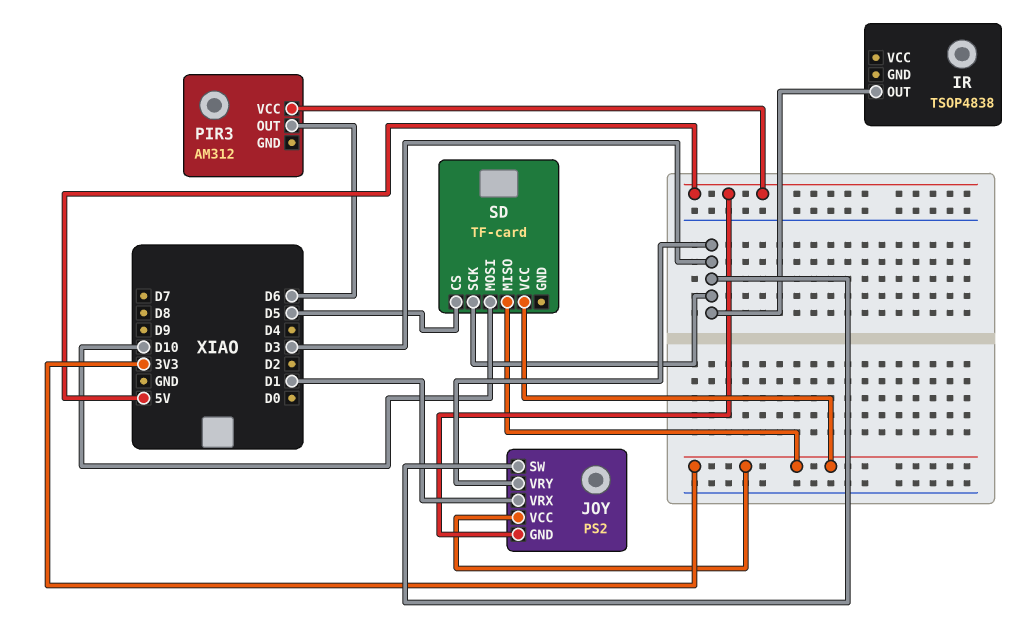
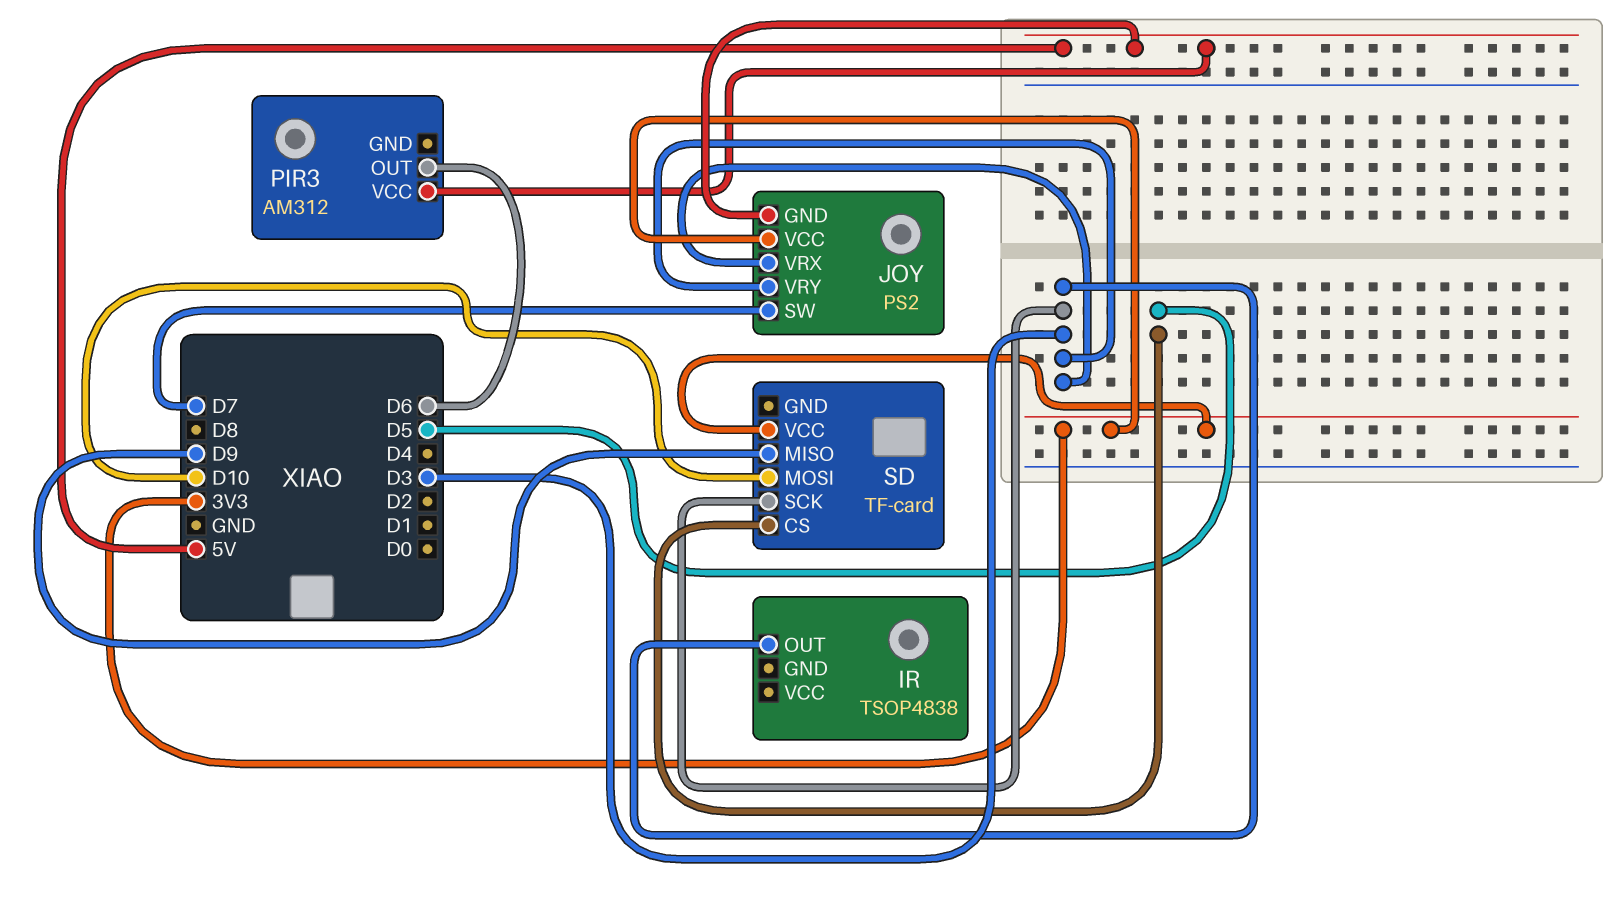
JOY pin SW: D3 -> D7
JOY pin VRX: D1 -> D3
SD pin MISO: 3V3 -> D9

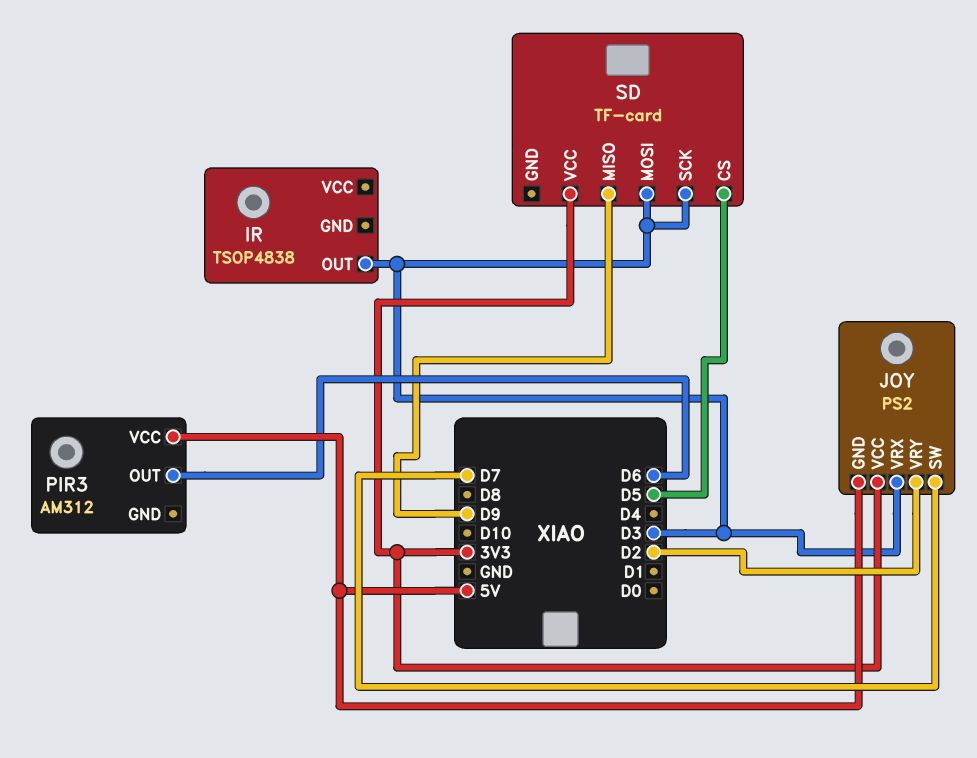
JOY pin VRY: D3 -> D2
SD pin MOSI: D10 -> D3

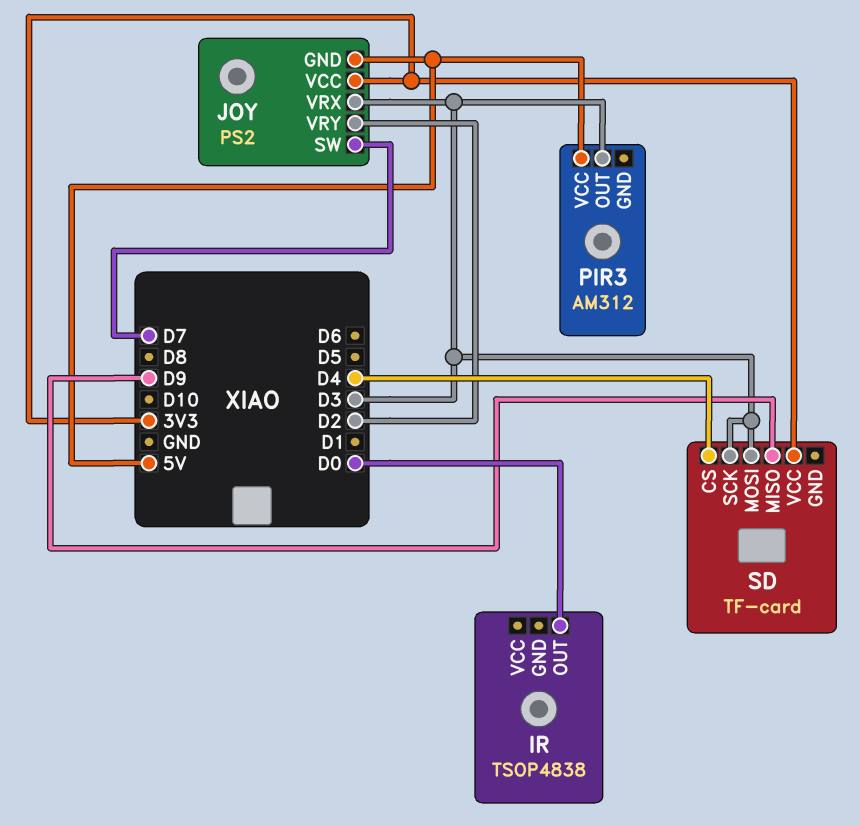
IR pin OUT: D3 -> D0
PIR3 pin OUT: D6 -> D3
SD pin CS: D5 -> D4

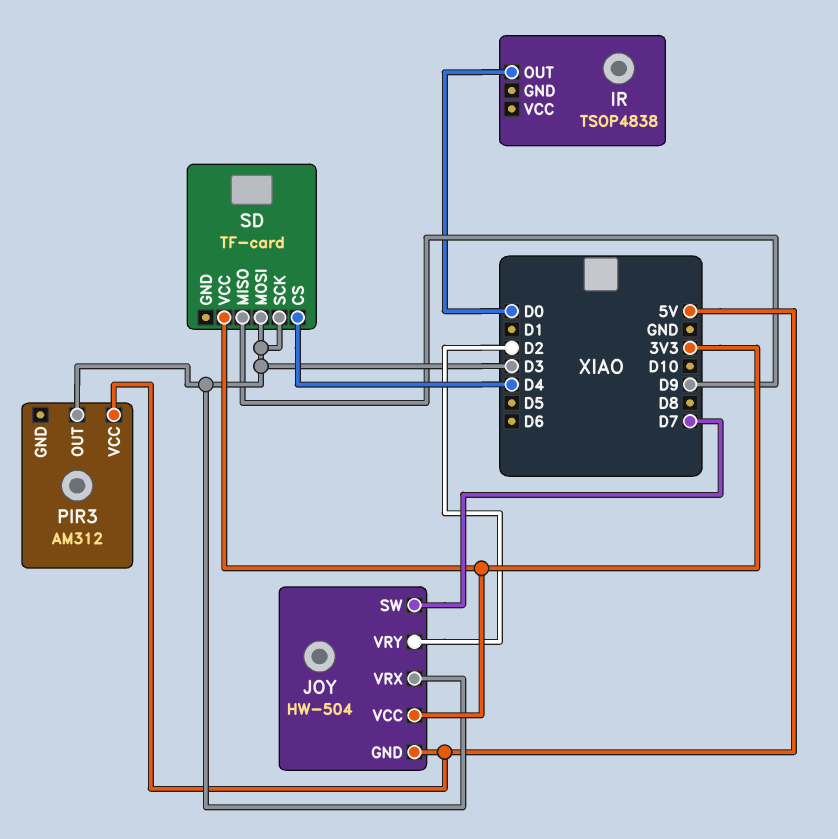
JOY: PS2 -> HW-504

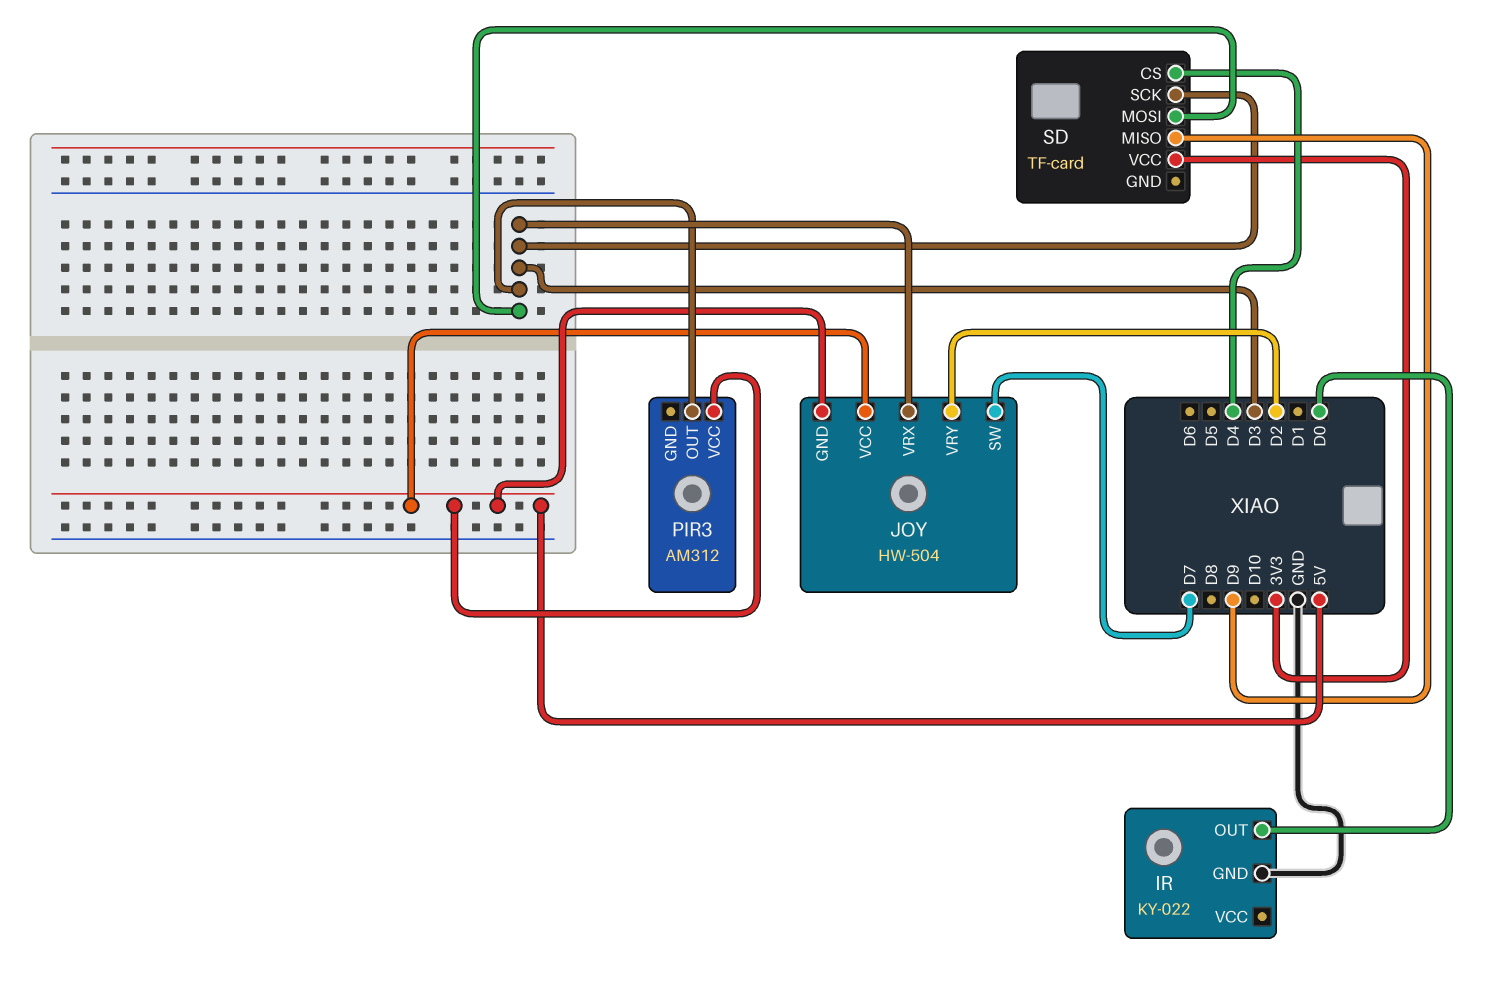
IR: TSOP4838 -> KY-022
IR pin GND: none -> GND
JOY pin VCC: 3V3 -> 5V

